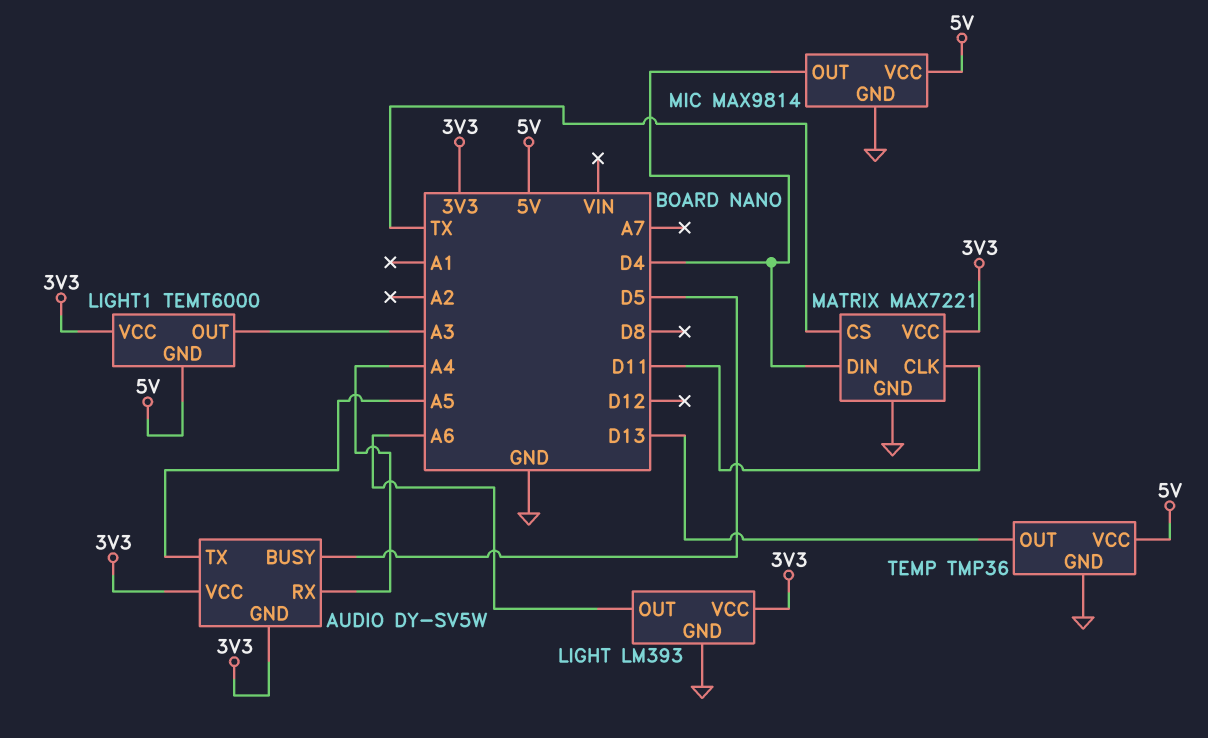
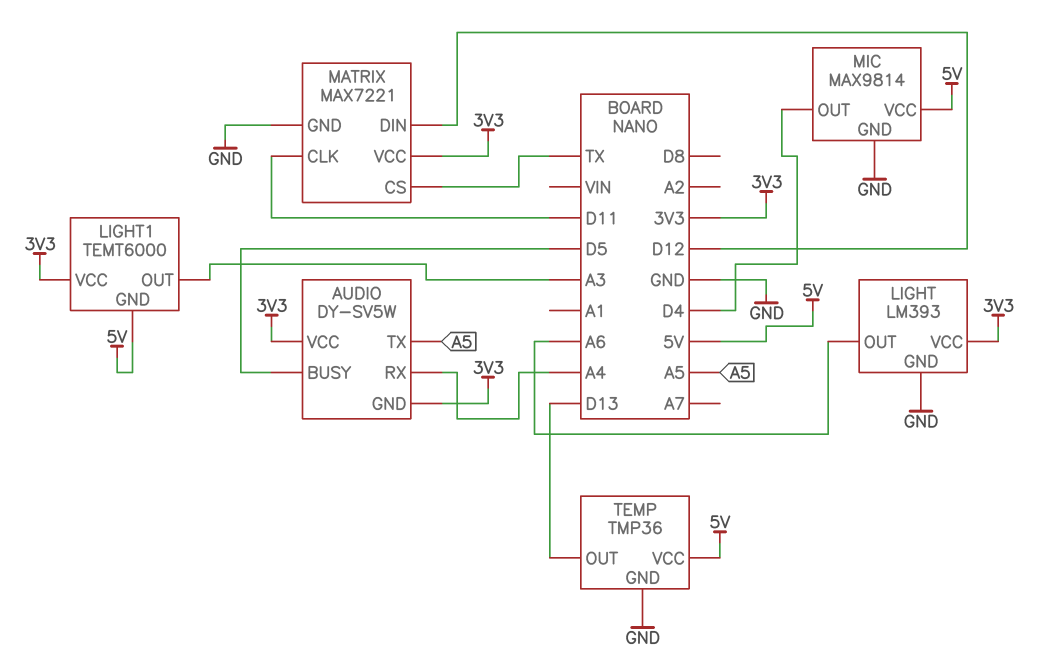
MATRIX pin DIN: D4 -> D12

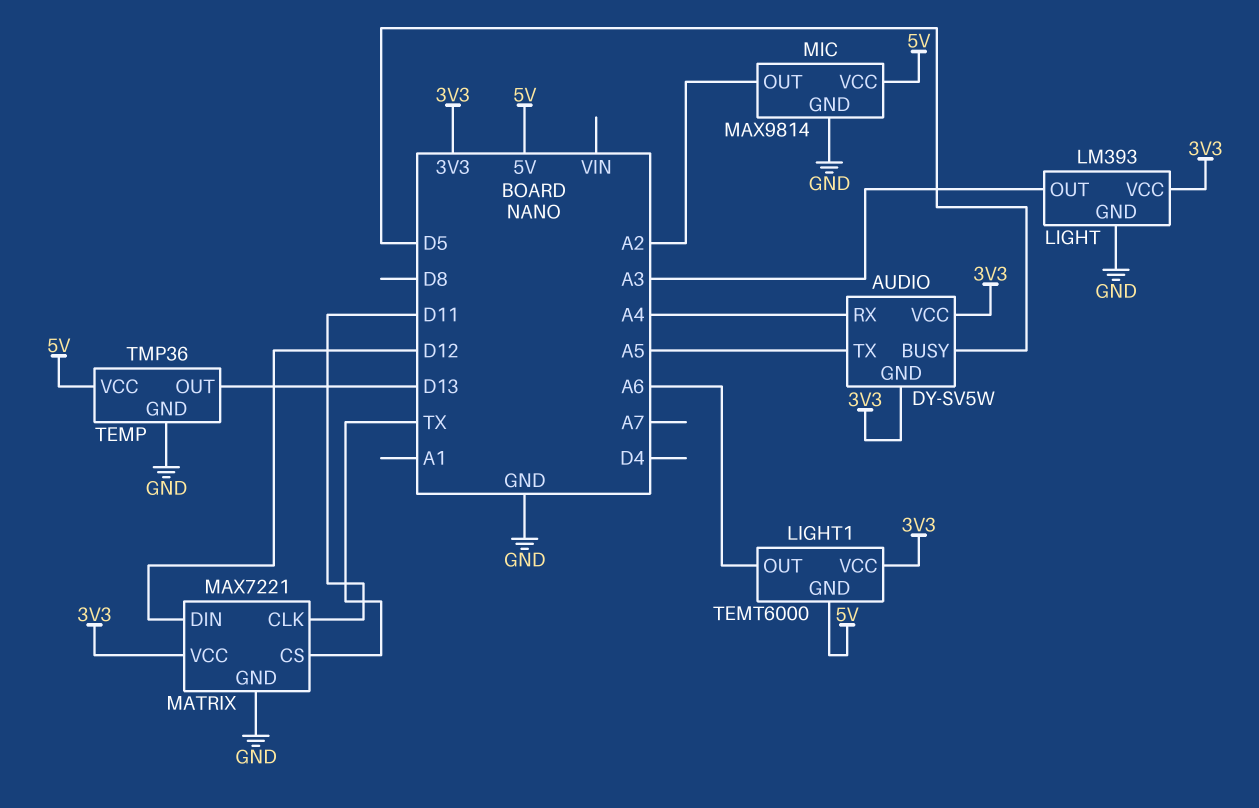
LIGHT pin OUT: A6 -> A3
LIGHT1 pin OUT: A3 -> A6
MIC pin OUT: D4 -> A2

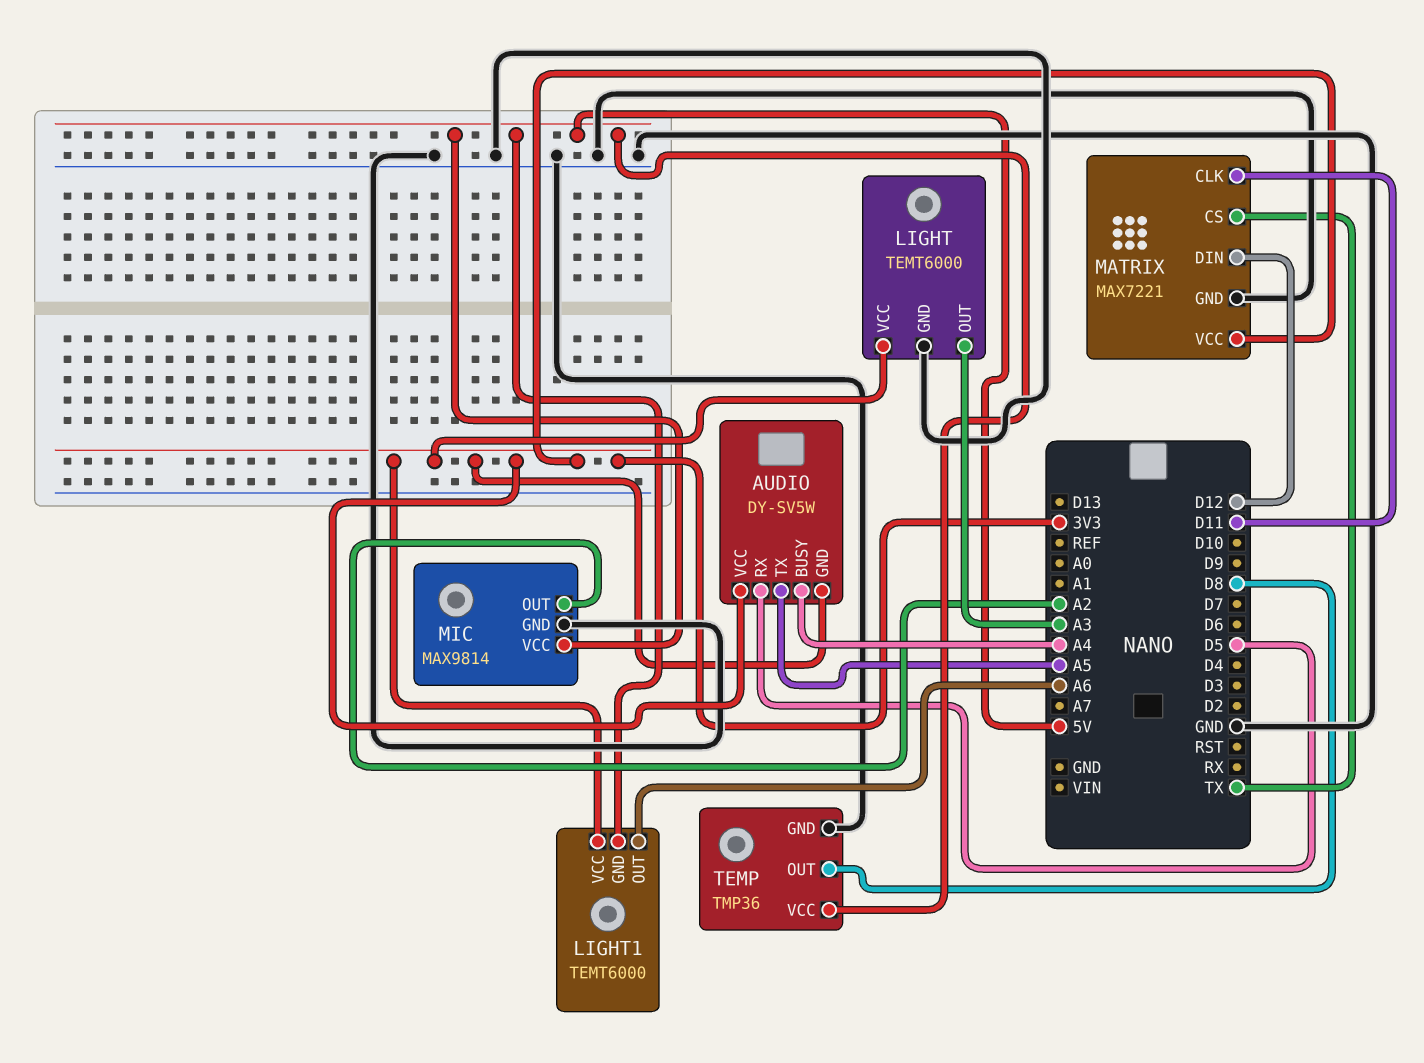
AUDIO pin BUSY: D5 -> A4
AUDIO pin RX: A4 -> D5
LIGHT: LM393 -> TEMT6000
TEMP pin OUT: D13 -> D8

